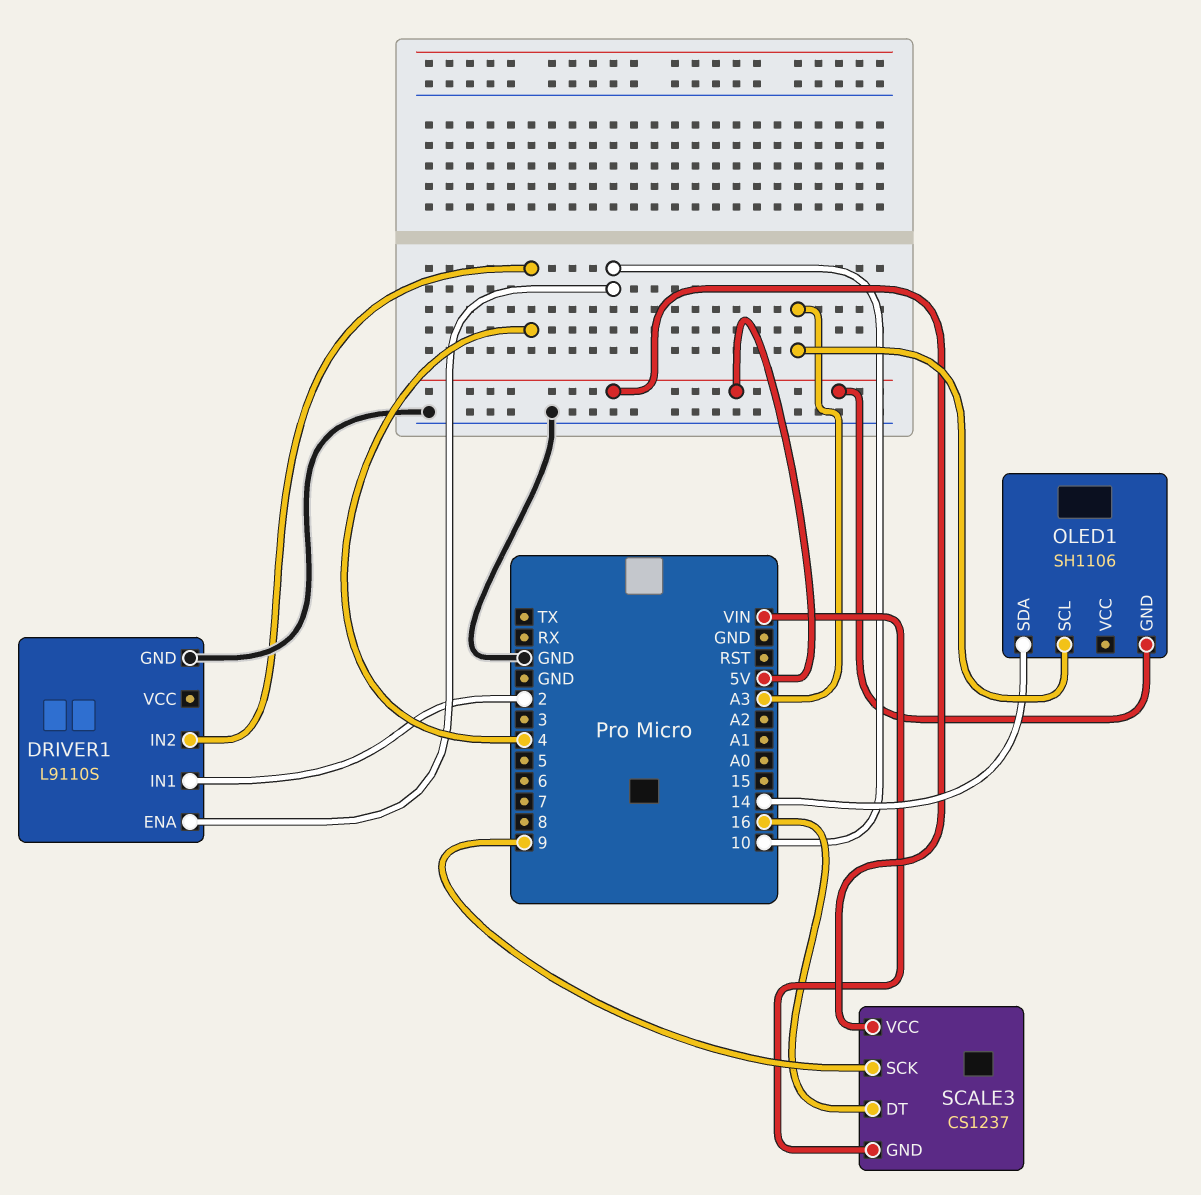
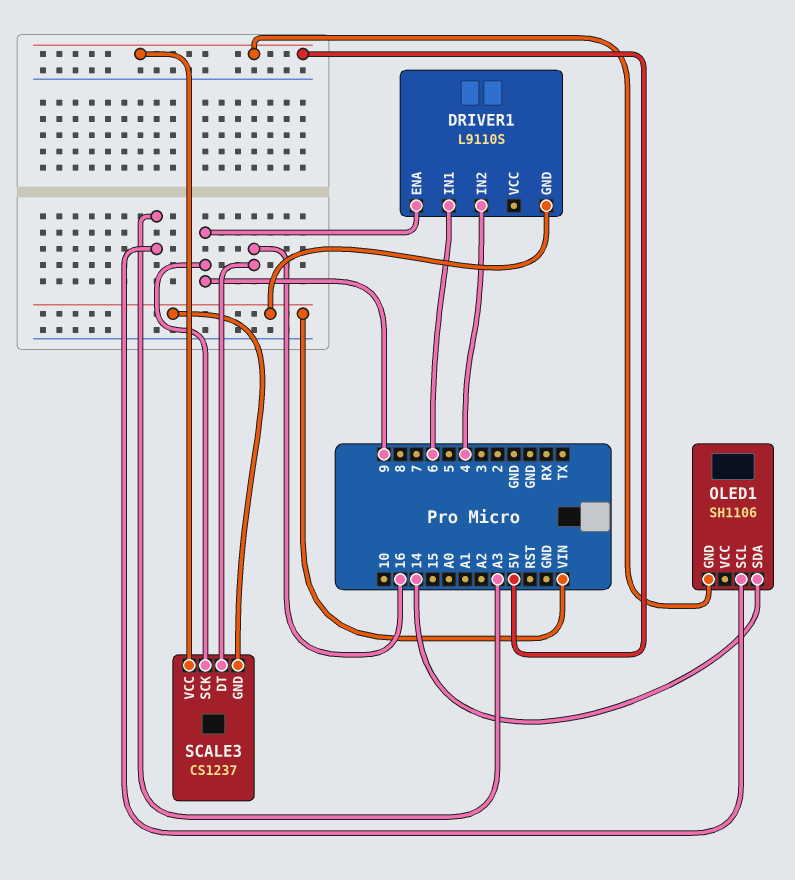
DRIVER1 pin ENA: 10 -> 9
DRIVER1 pin GND: GND -> VIN
DRIVER1 pin IN1: 2 -> 6

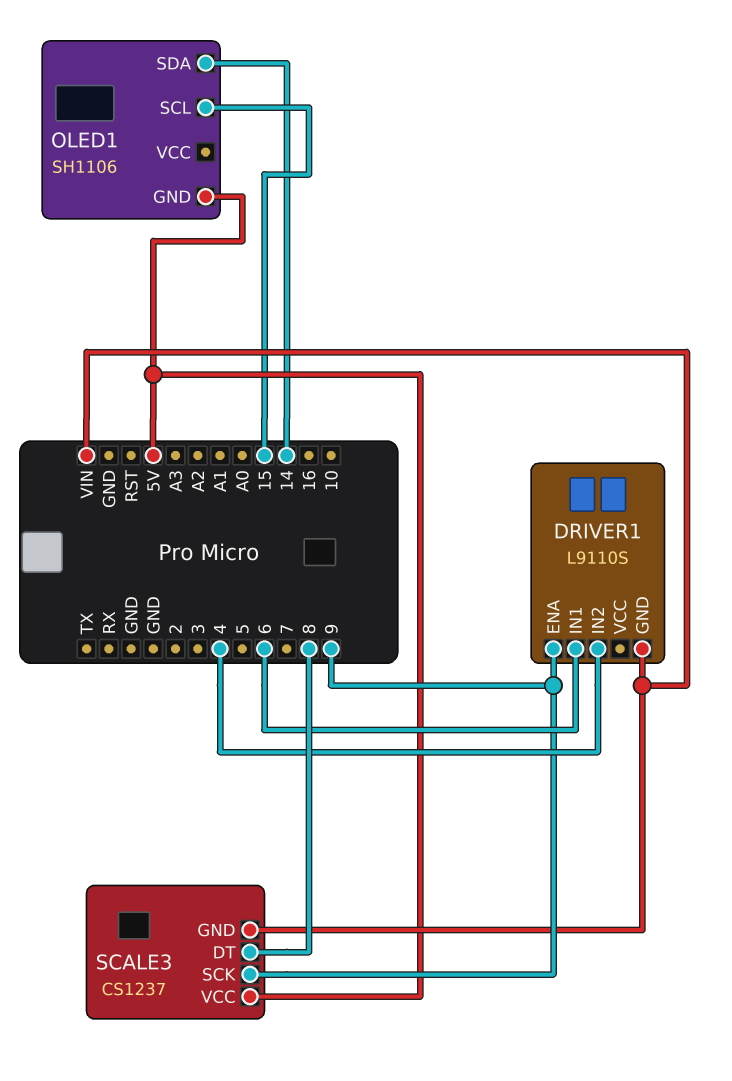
OLED1 pin SCL: A3 -> 15
SCALE3 pin DT: 16 -> 8

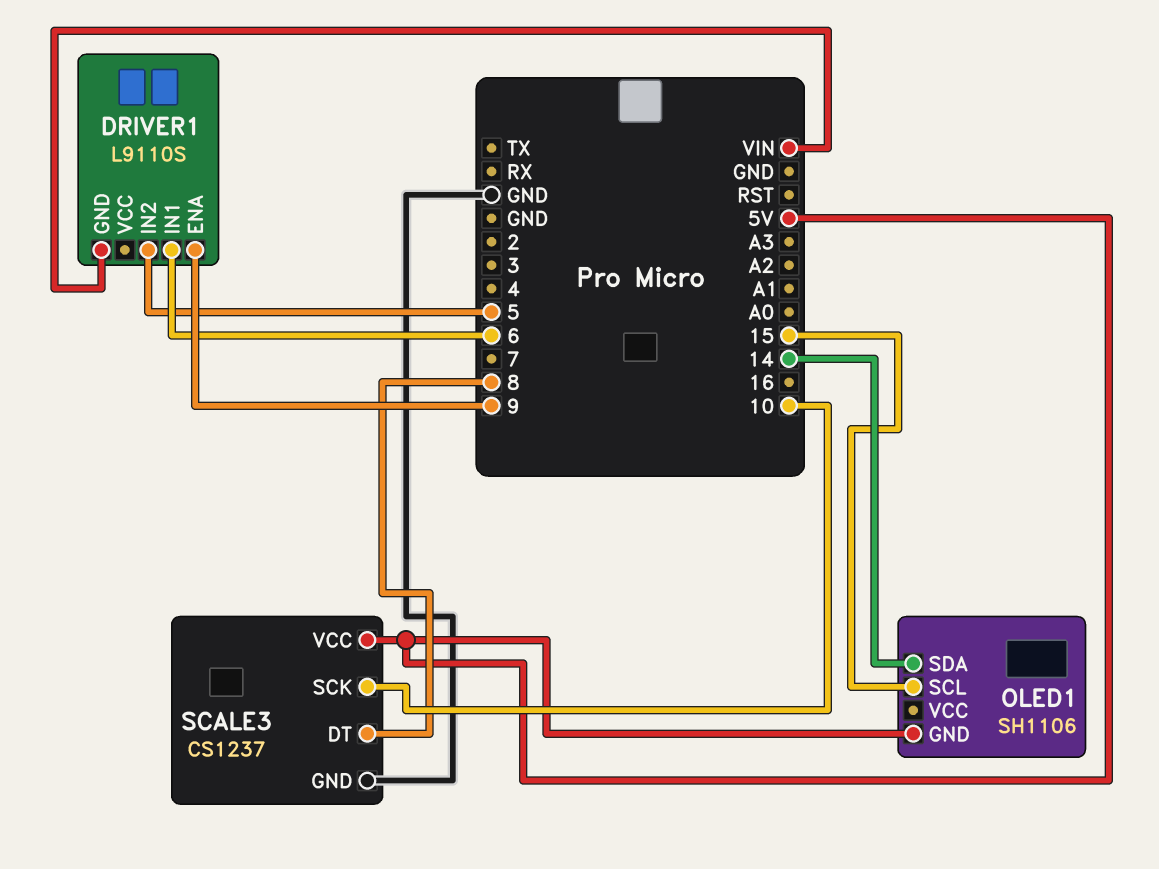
DRIVER1 pin IN2: 4 -> 5
SCALE3 pin GND: VIN -> GND
SCALE3 pin SCK: 9 -> 10

